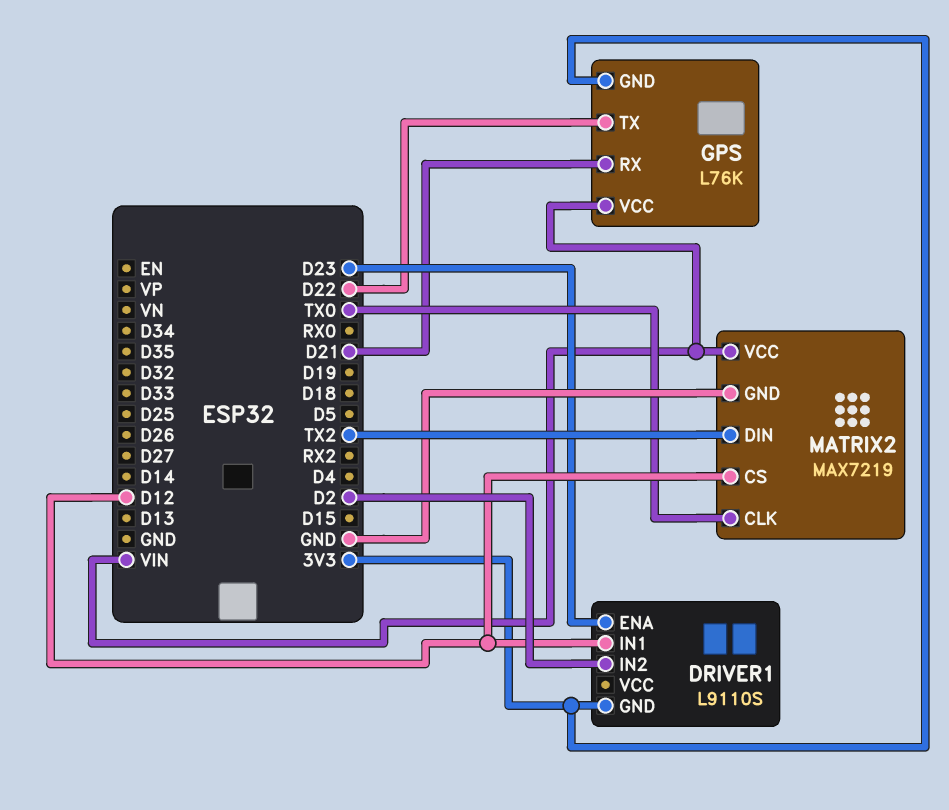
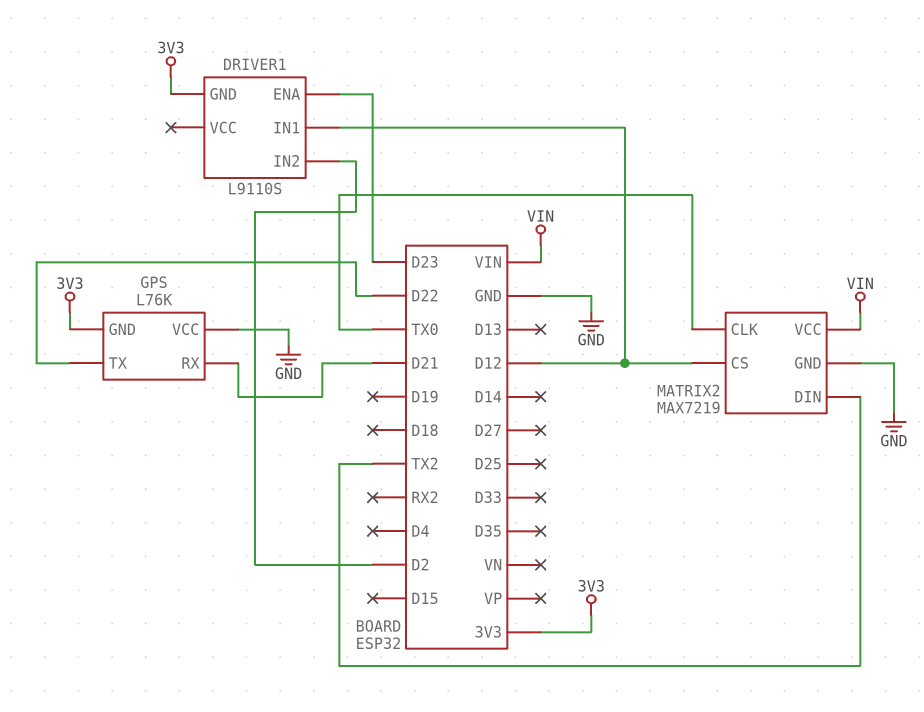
GPS pin VCC: VIN -> GND

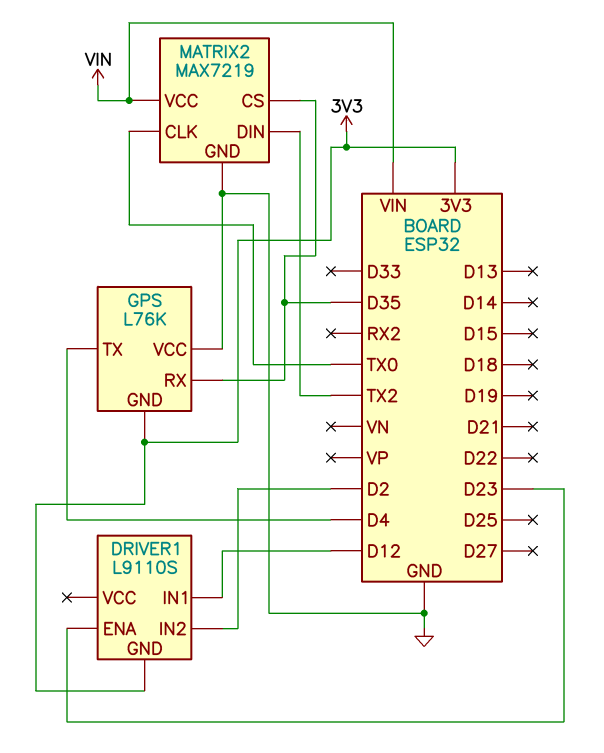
GPS pin RX: D21 -> D35
GPS pin TX: D22 -> D4
MATRIX2 pin CS: D12 -> D35

